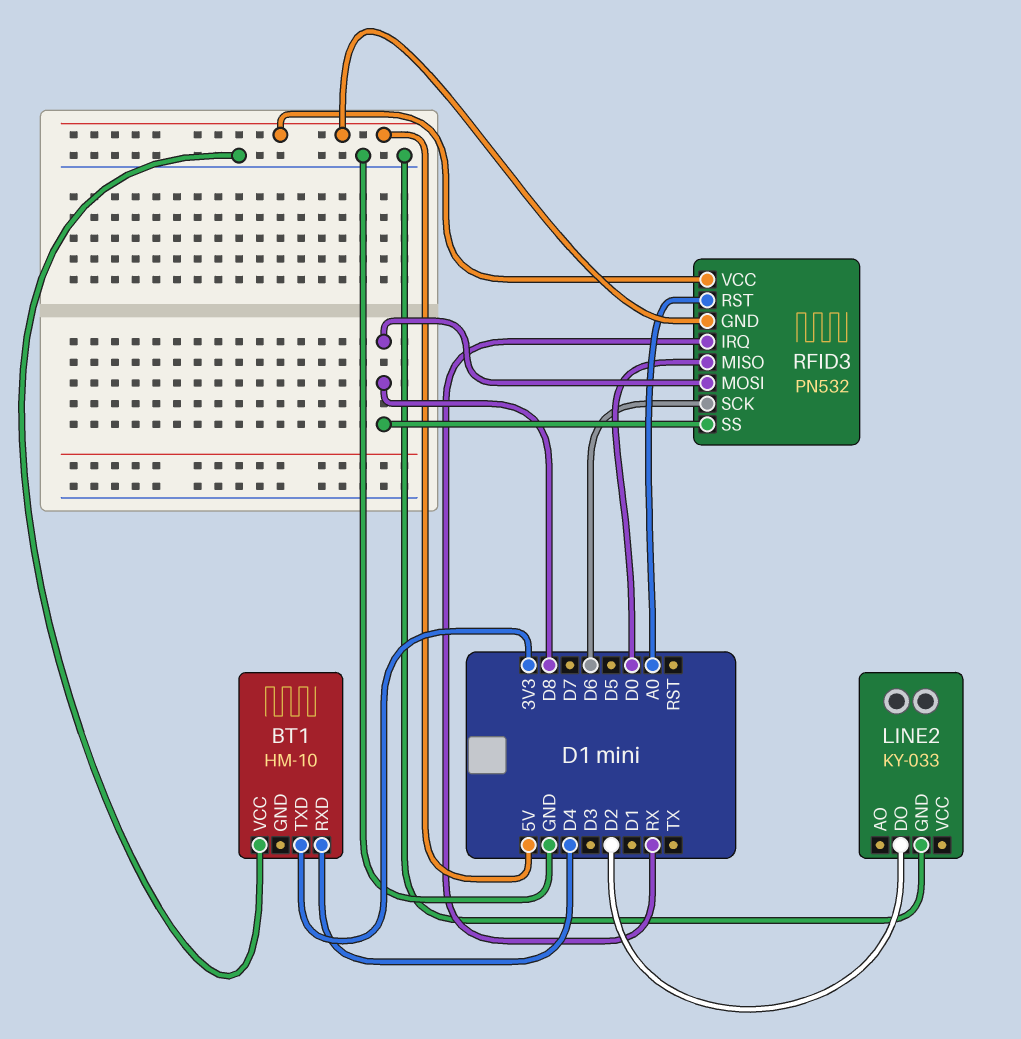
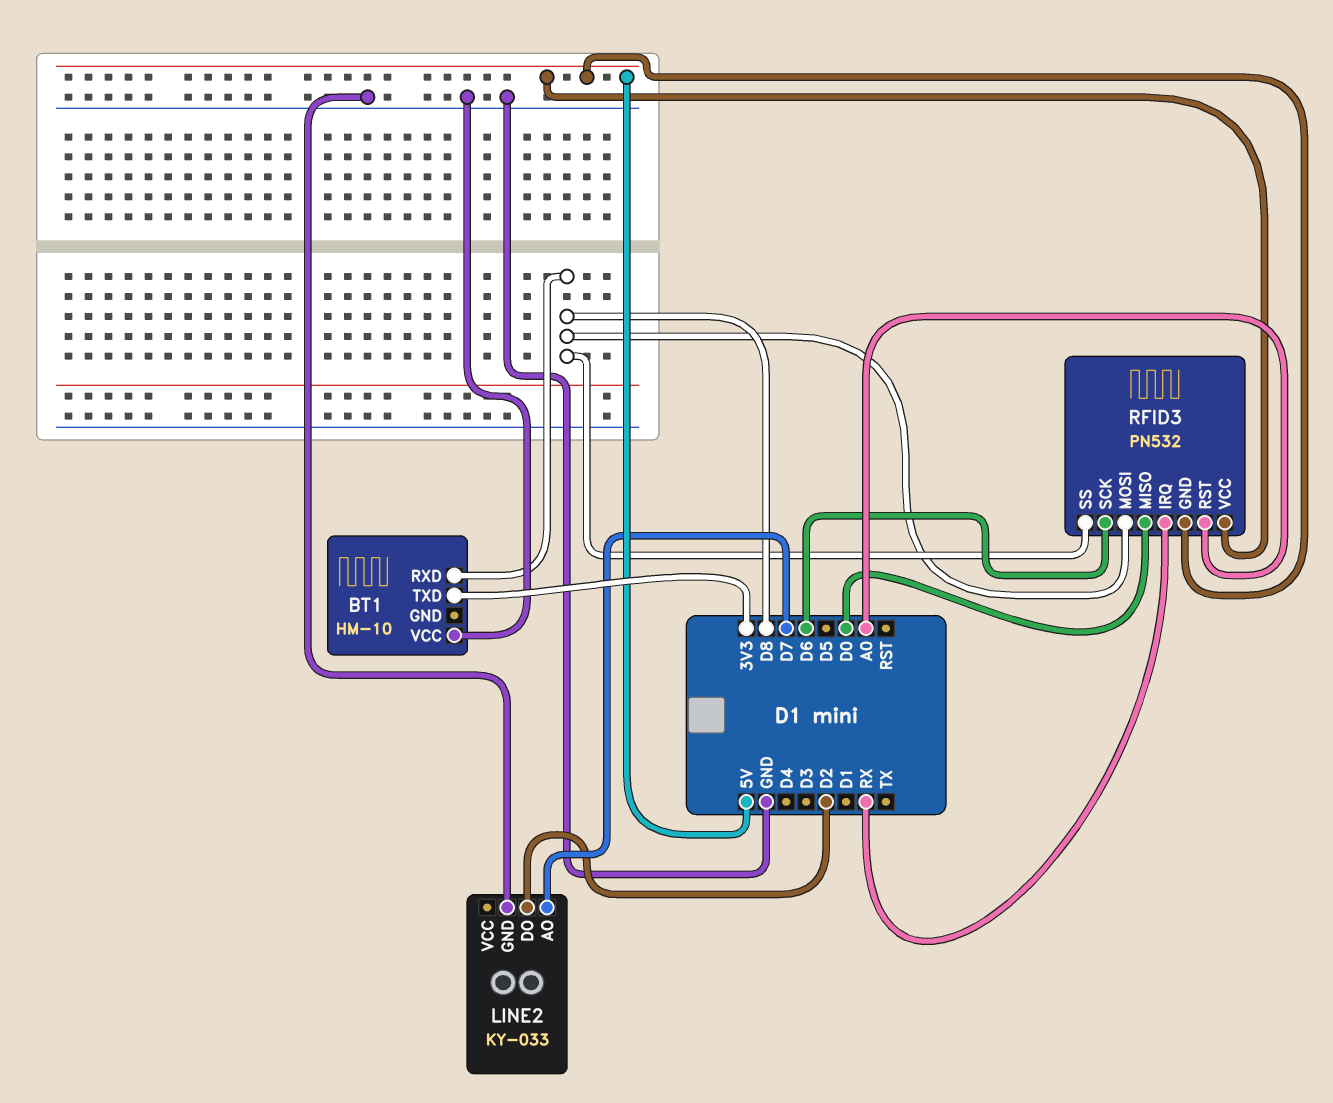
BT1 pin RXD: D4 -> D8
LINE2 pin AO: none -> D7

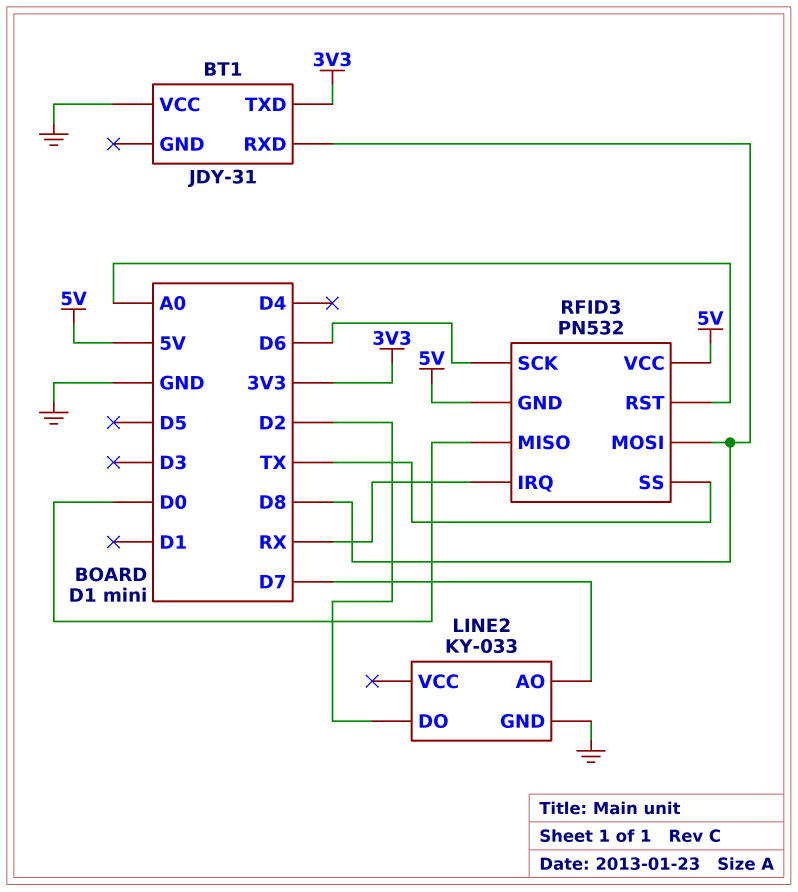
BT1: HM-10 -> JDY-31
RFID3 pin SS: D8 -> TX

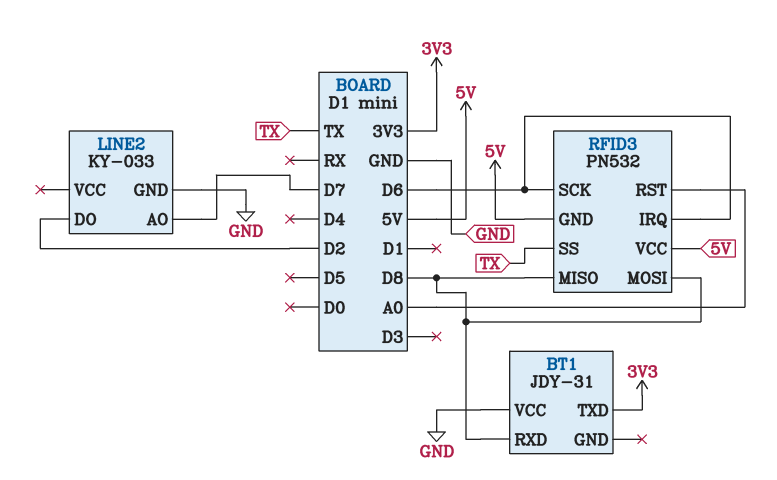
RFID3 pin IRQ: RX -> D6
RFID3 pin MISO: D0 -> D8

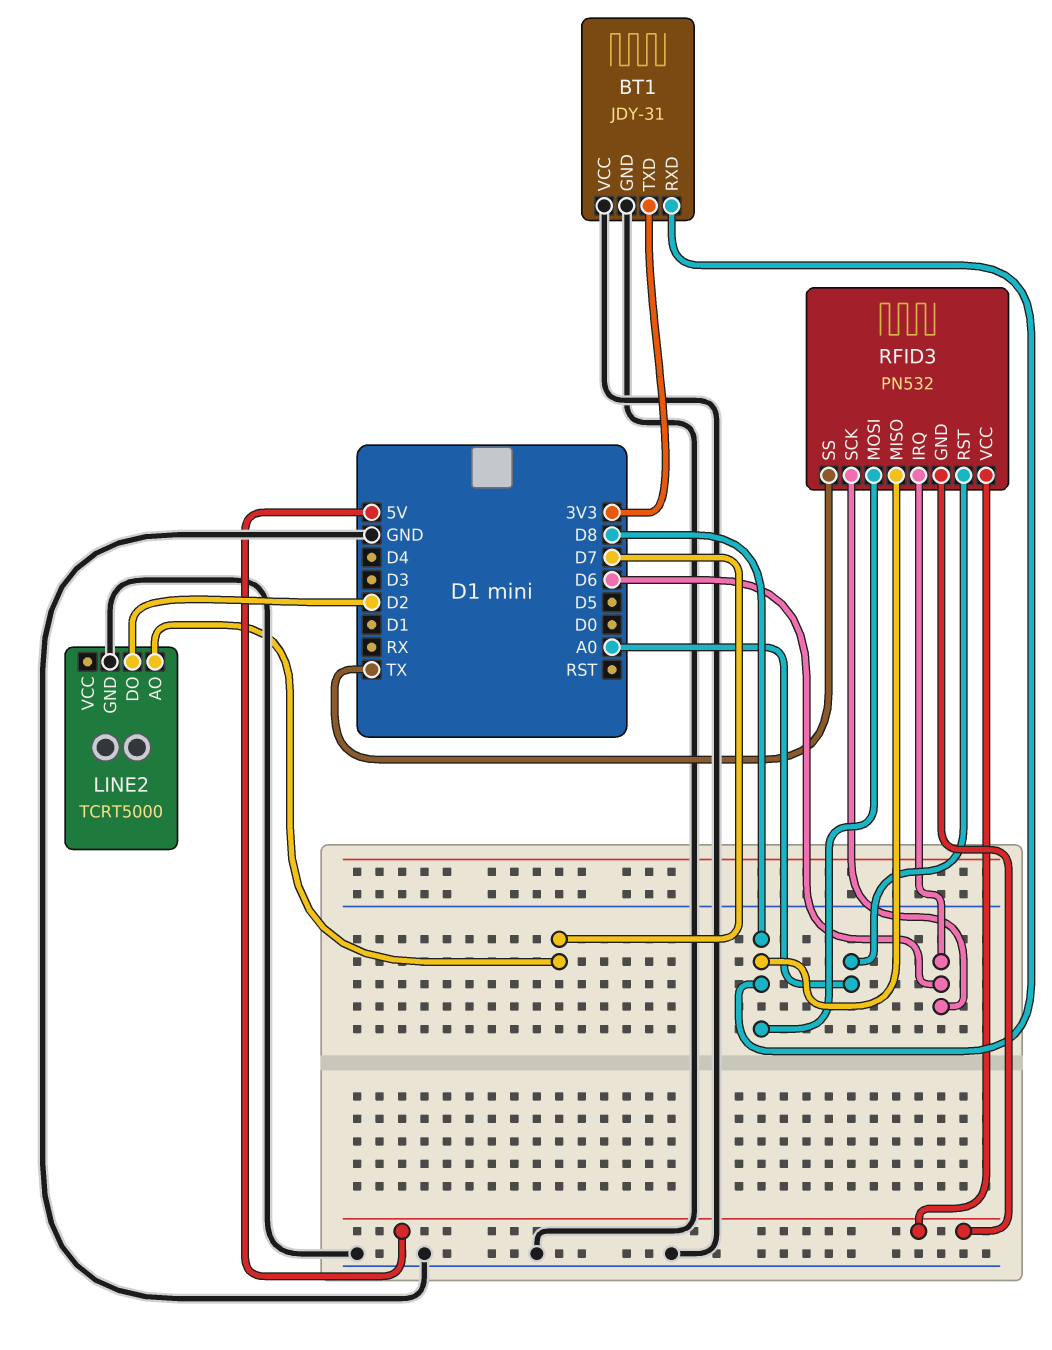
BT1 pin GND: none -> GND
LINE2: KY-033 -> TCRT5000

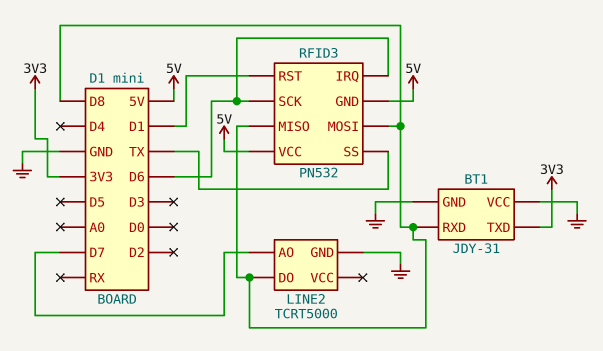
LINE2 pin DO: D2 -> D8
RFID3 pin RST: A0 -> D1

